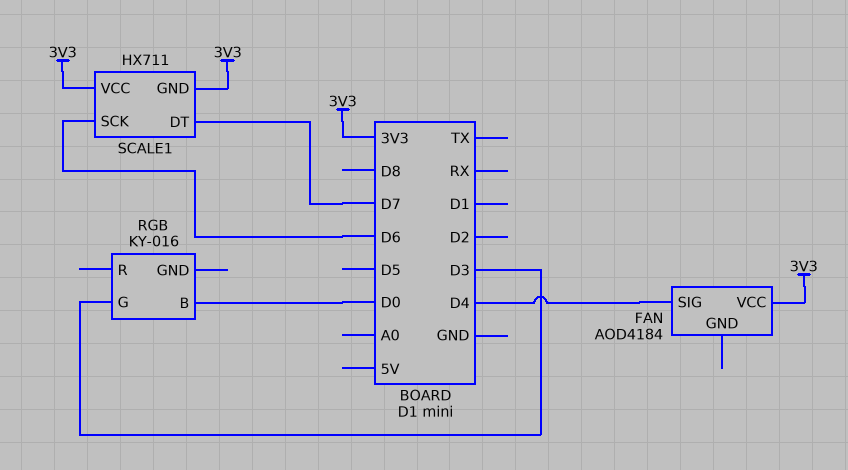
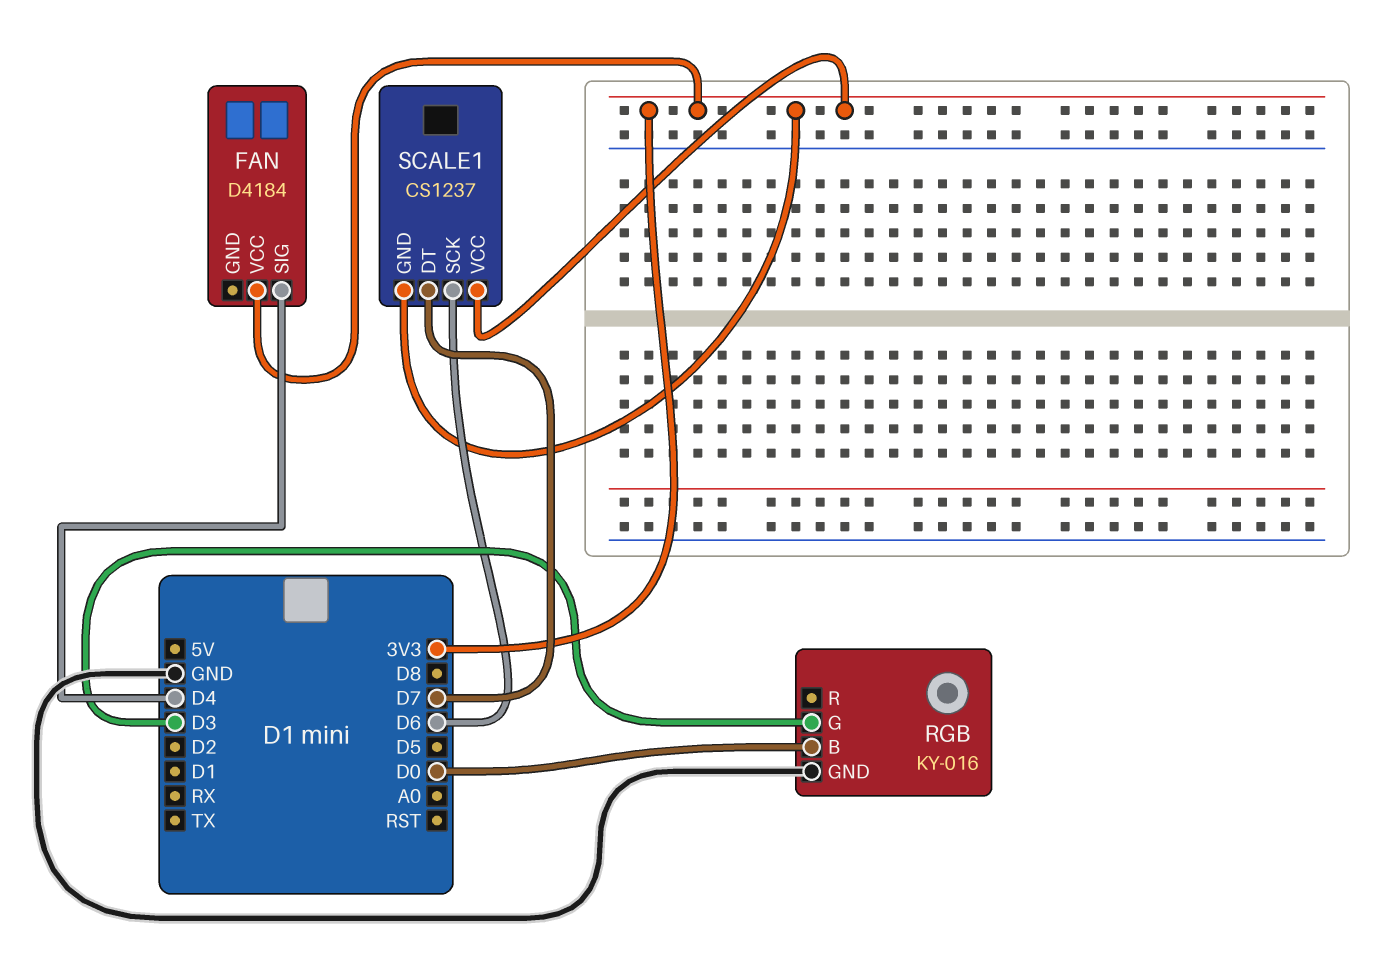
FAN: AOD4184 -> D4184
RGB pin GND: none -> GND
SCALE1: HX711 -> CS1237

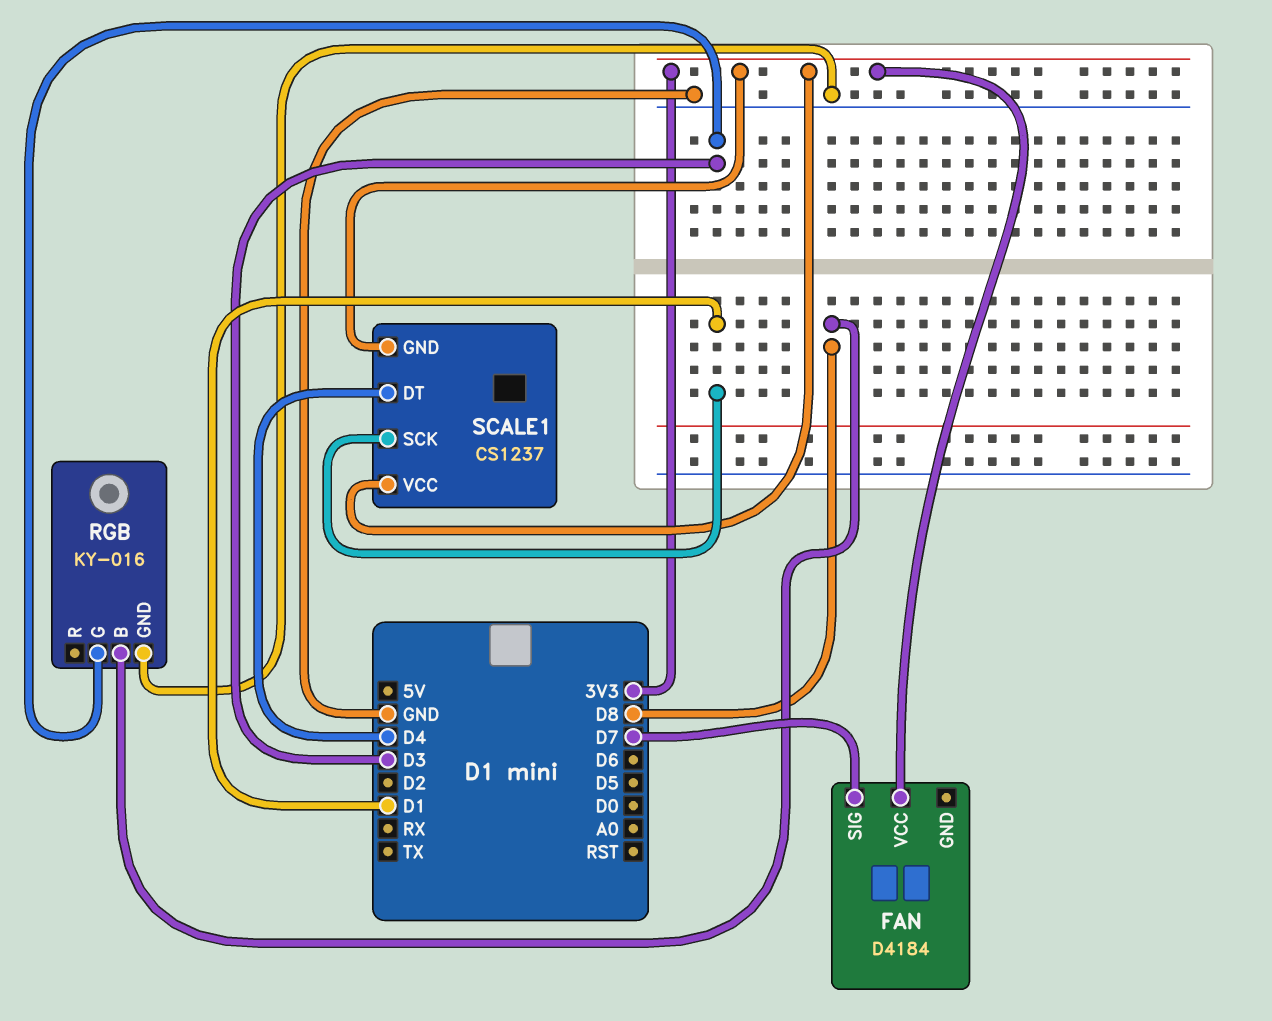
FAN pin SIG: D4 -> D7
RGB pin B: D0 -> D8
SCALE1 pin DT: D7 -> D4
SCALE1 pin SCK: D6 -> D1

